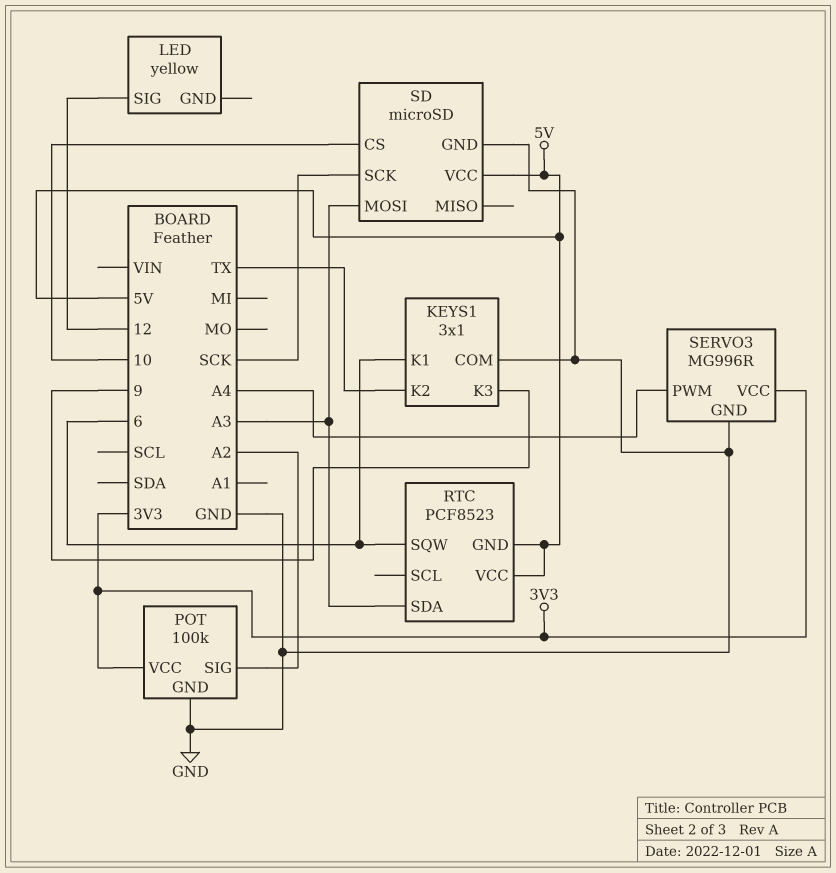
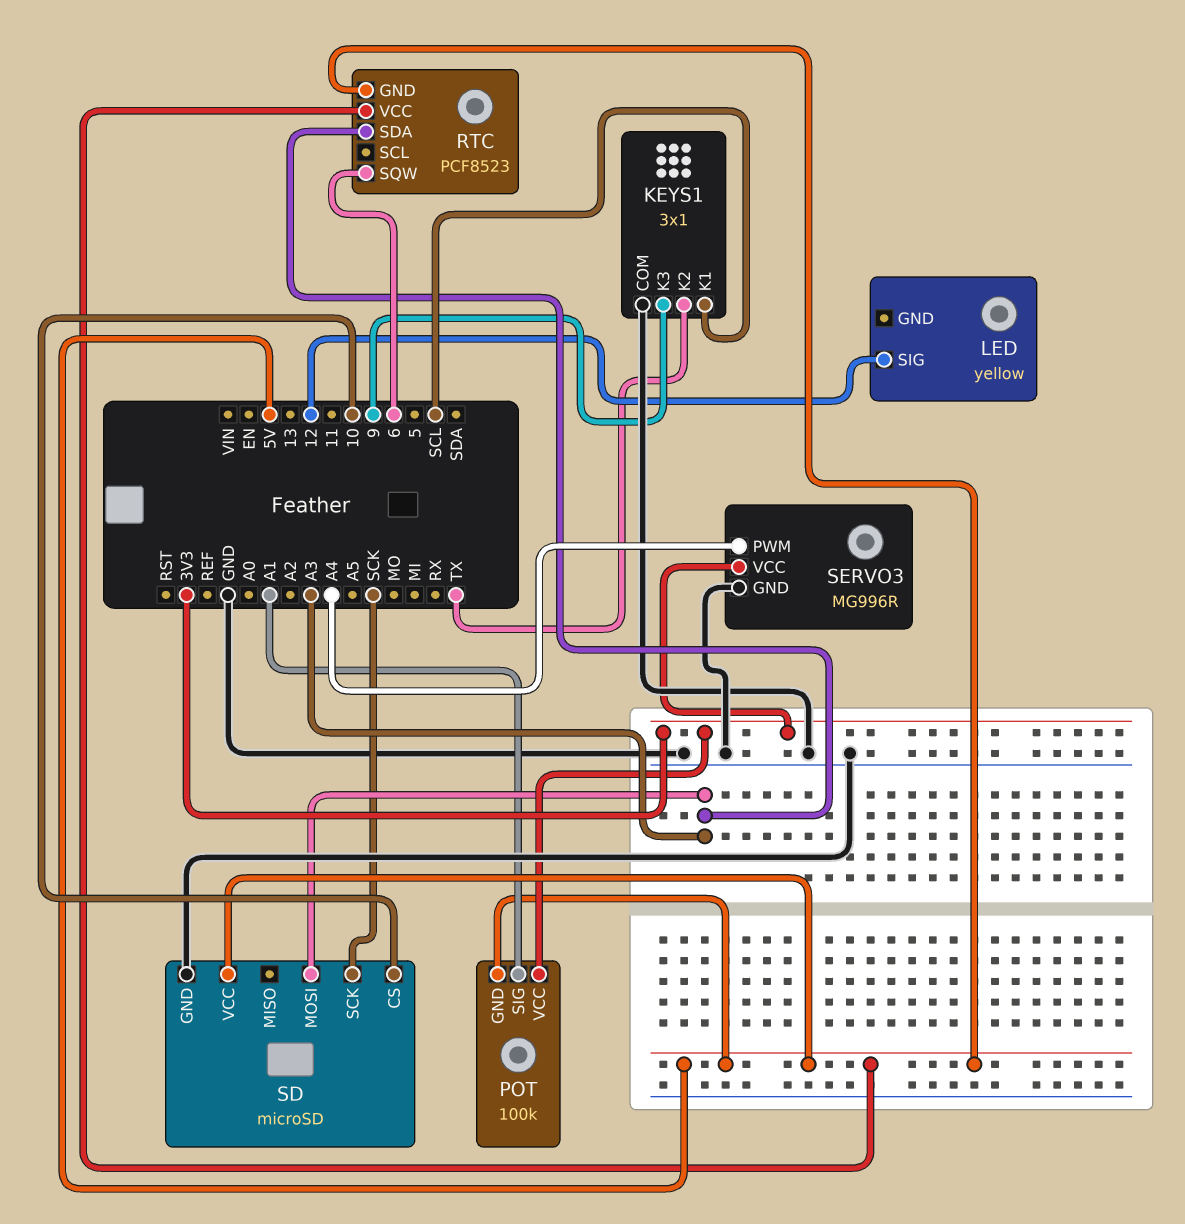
KEYS1 pin K1: 6 -> SCL
POT pin GND: GND -> 5V
POT pin SIG: A2 -> A1

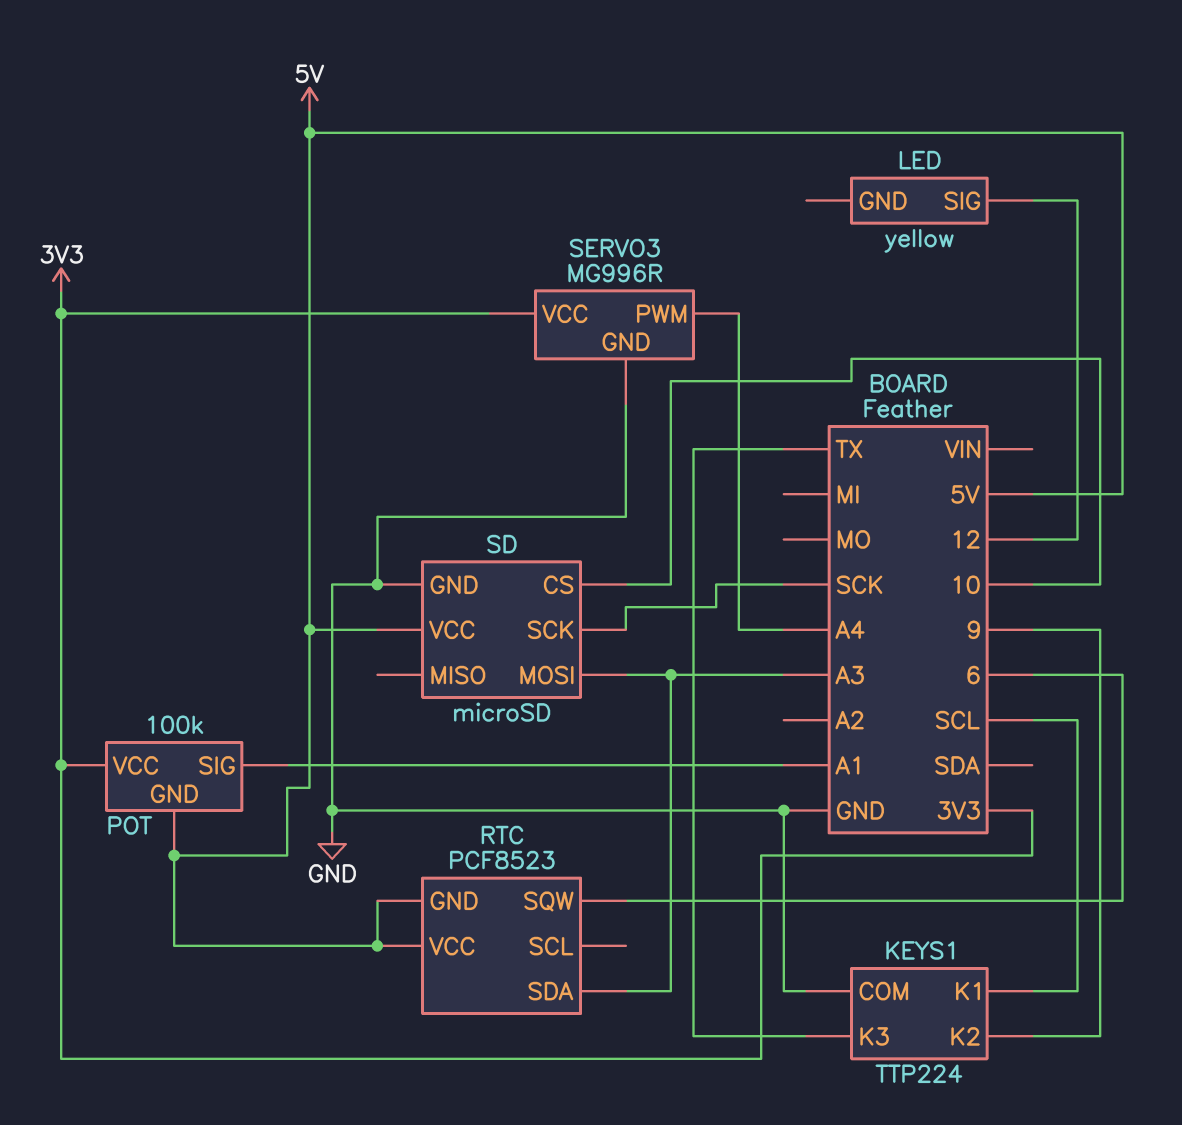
KEYS1: 3x1 -> TTP224
KEYS1 pin K2: TX -> 9
KEYS1 pin K3: 9 -> TX

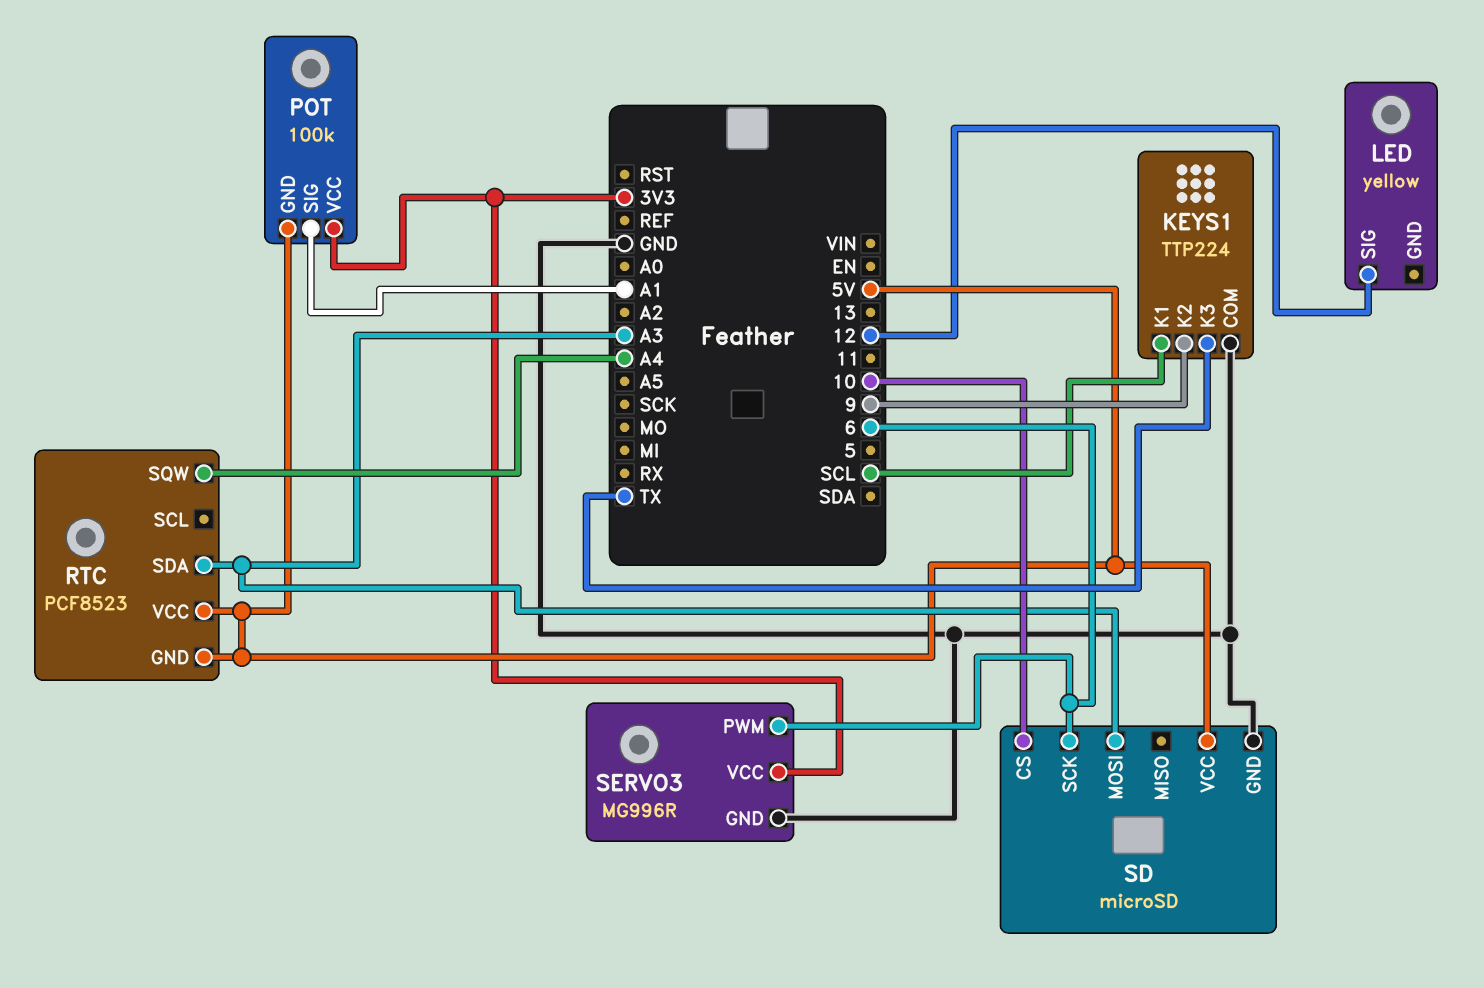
RTC pin SQW: 6 -> A4
SD pin SCK: SCK -> 6
SERVO3 pin PWM: A4 -> 6

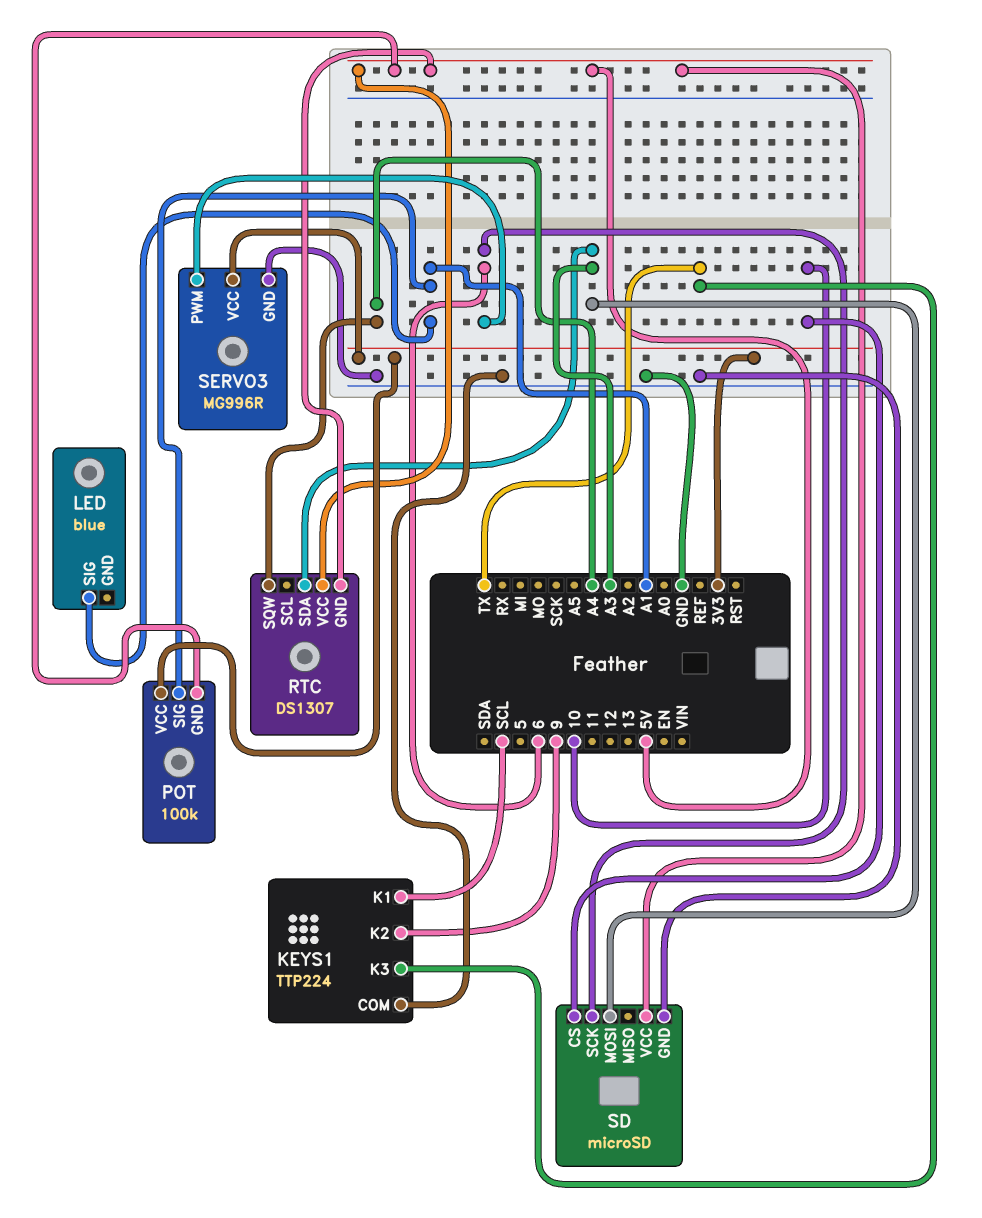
LED: yellow -> blue
LED pin SIG: 12 -> A1
RTC: PCF8523 -> DS1307

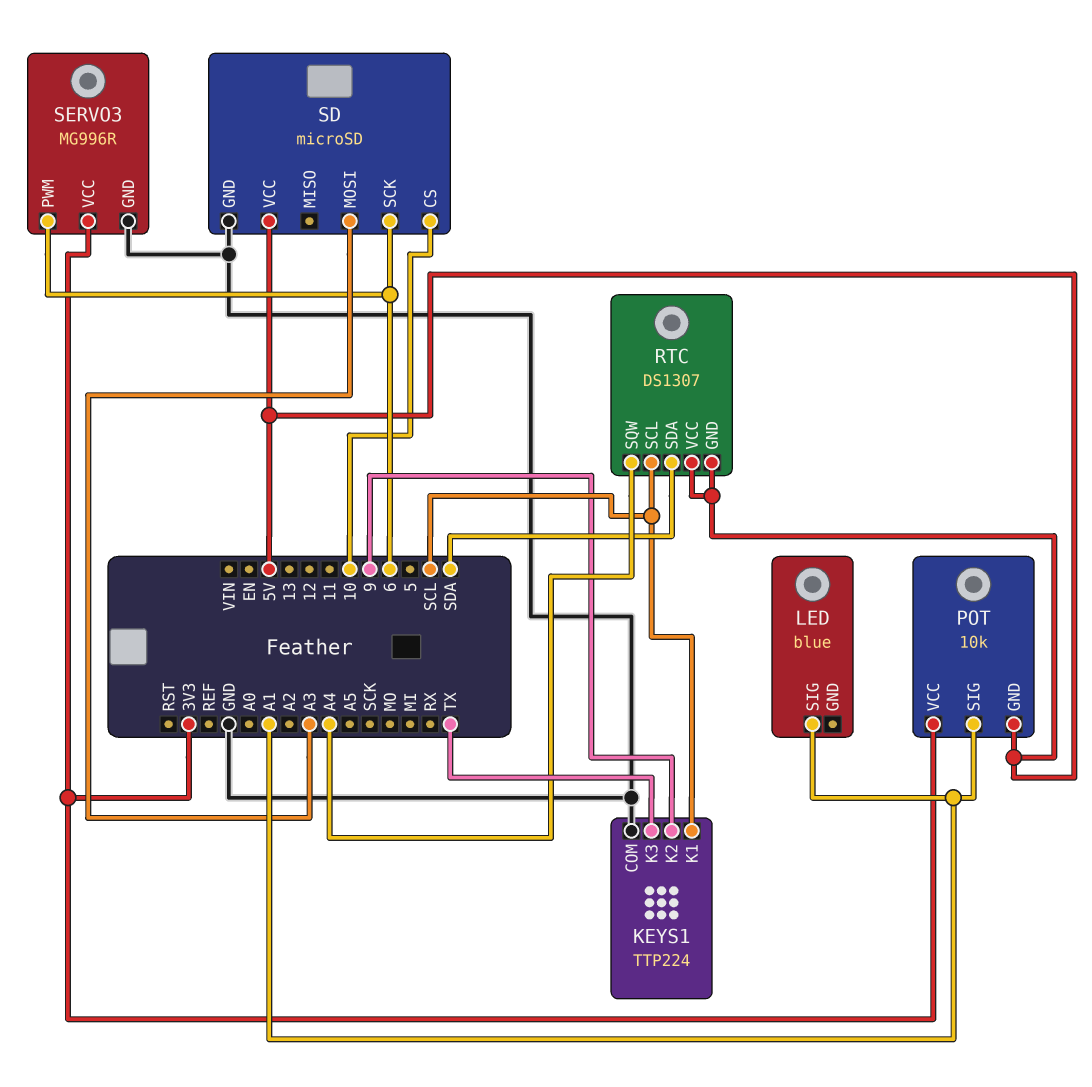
POT: 100k -> 10k
RTC pin SCL: none -> SCL
RTC pin SDA: A3 -> SDA

